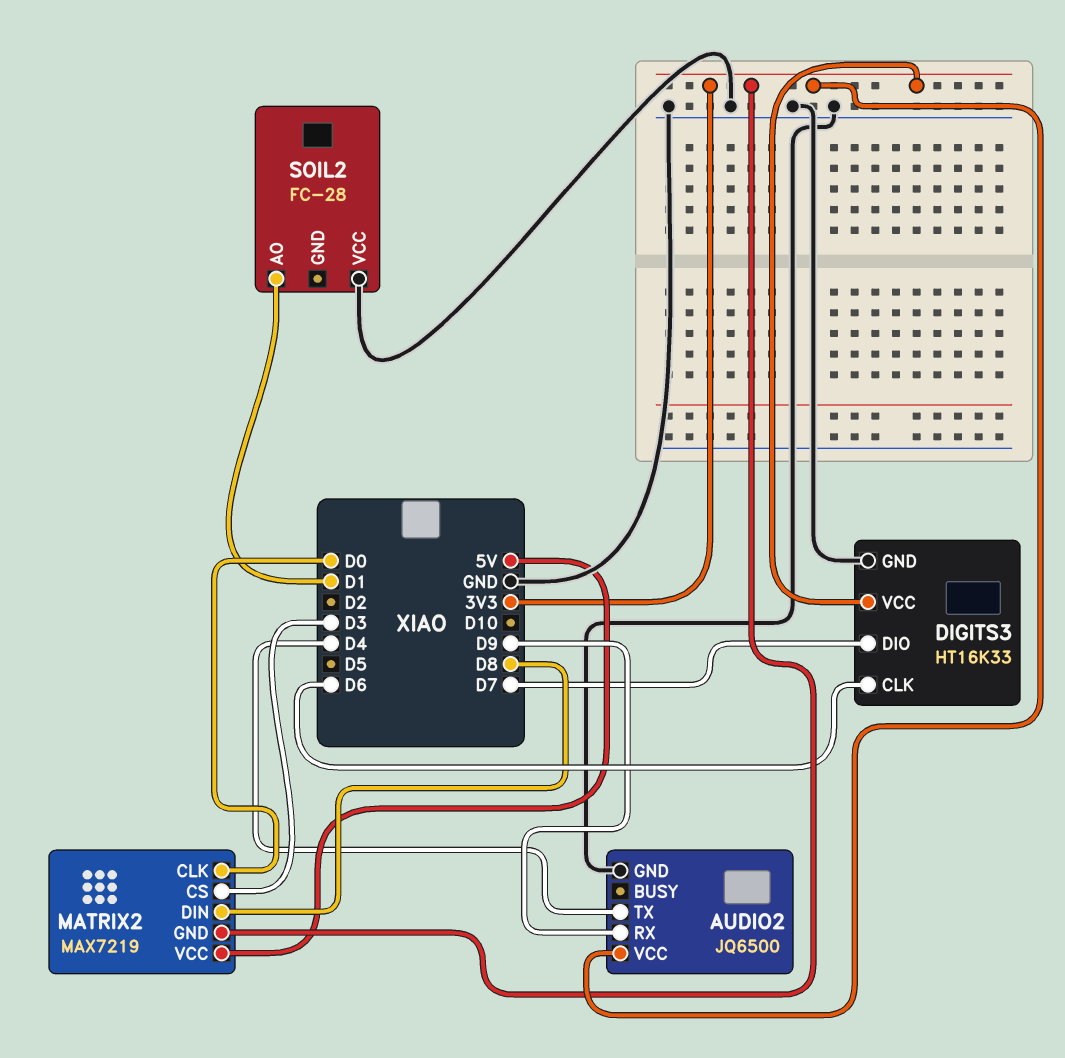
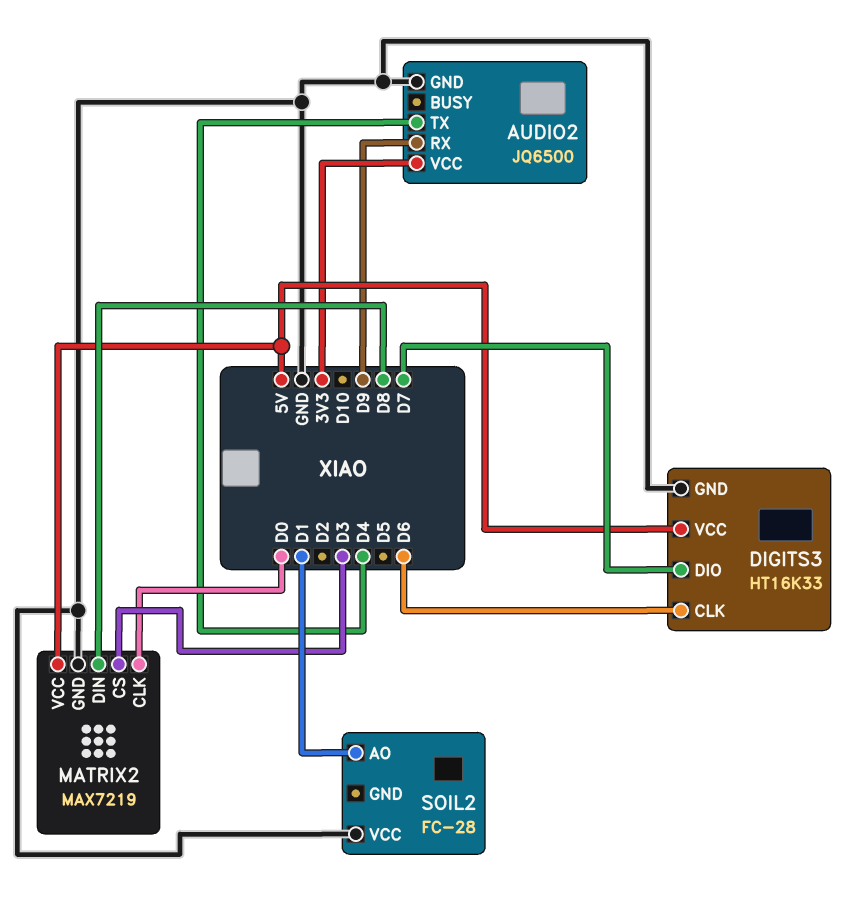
DIGITS3 pin VCC: 3V3 -> 5V
MATRIX2 pin GND: 3V3 -> GND

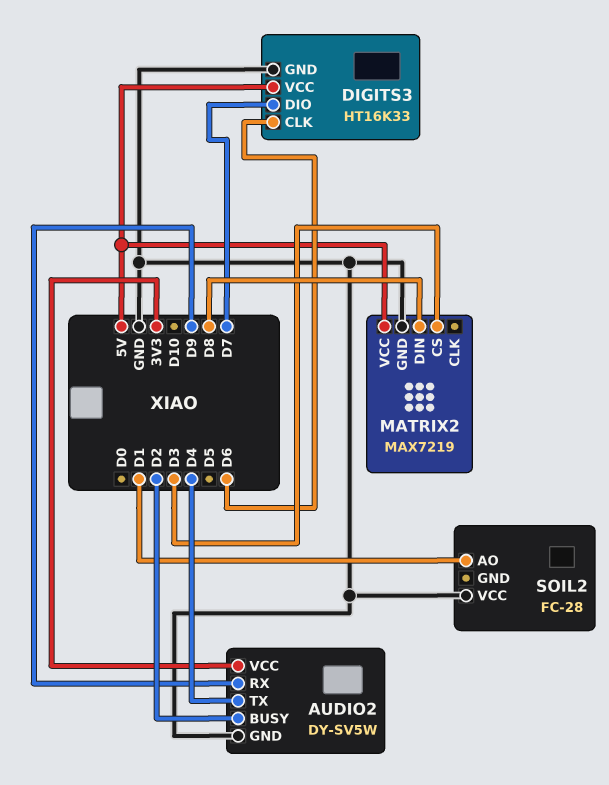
AUDIO2: JQ6500 -> DY-SV5W
AUDIO2 pin BUSY: none -> D2
MATRIX2 pin CLK: D0 -> none

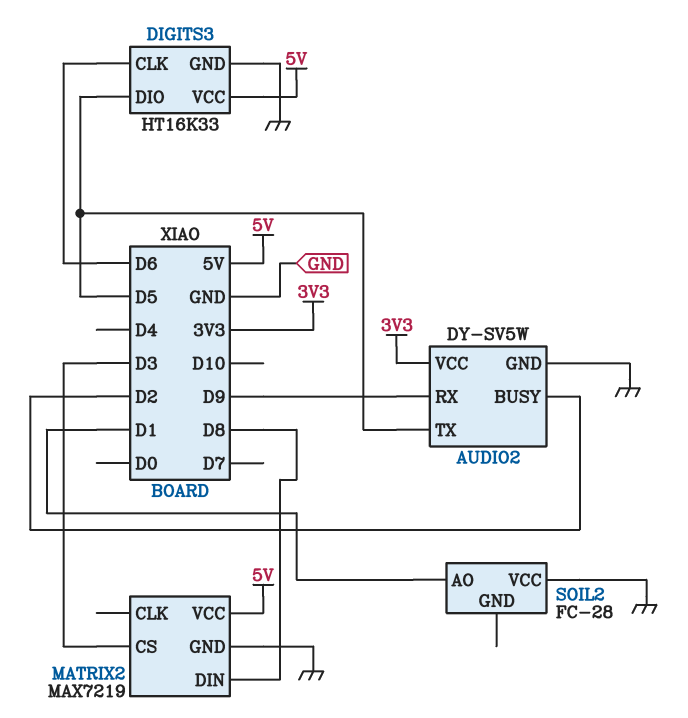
AUDIO2 pin TX: D4 -> D5
DIGITS3 pin DIO: D7 -> D5

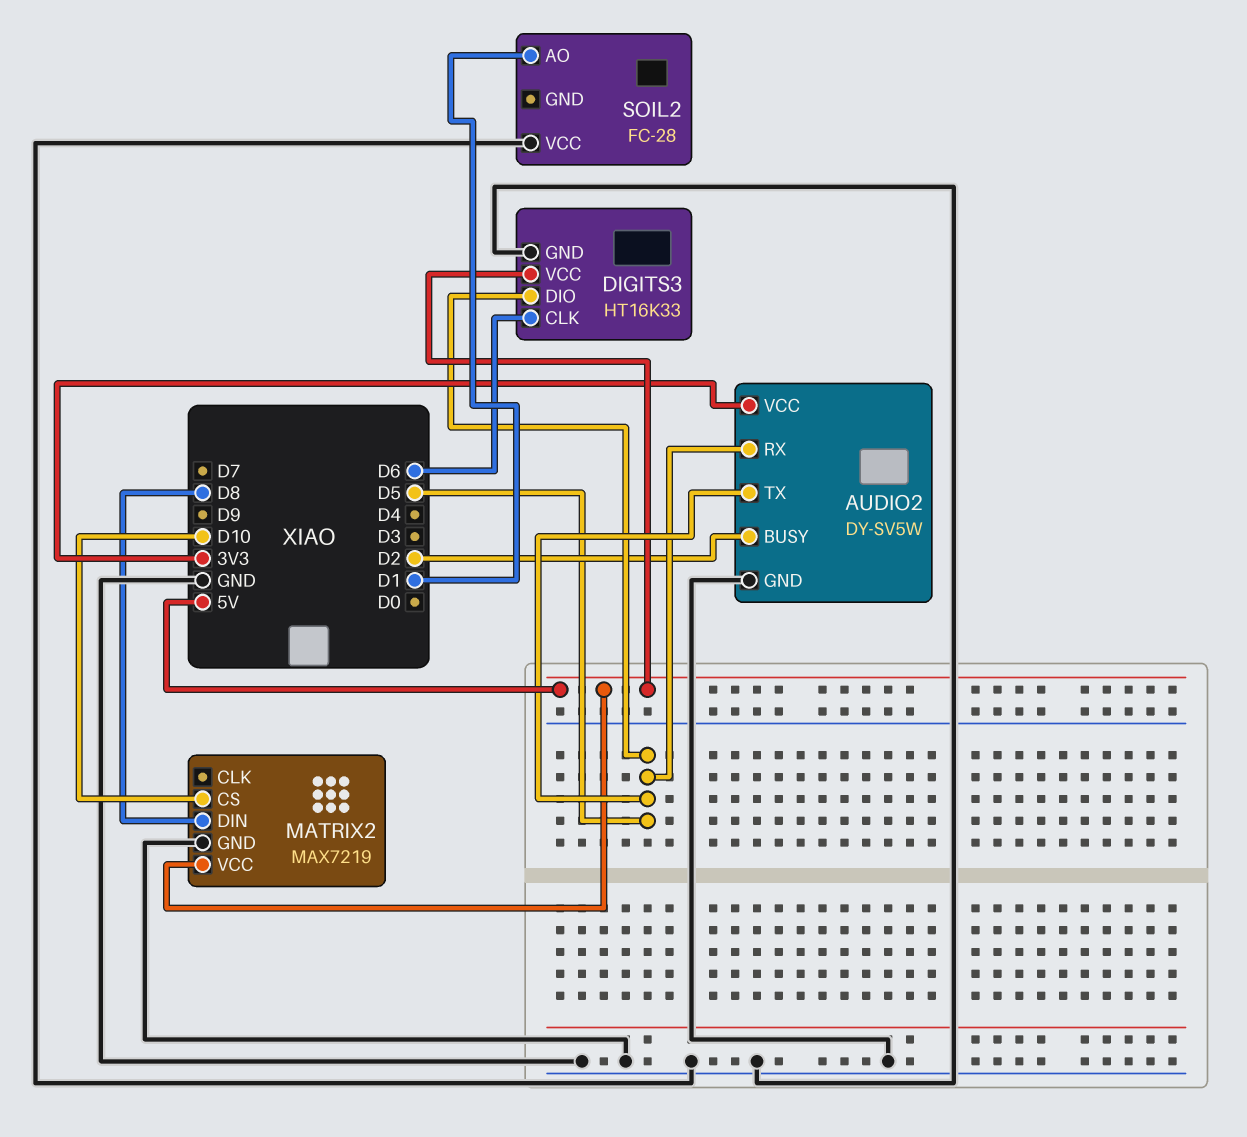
AUDIO2 pin RX: D9 -> D5
MATRIX2 pin CS: D3 -> D10

